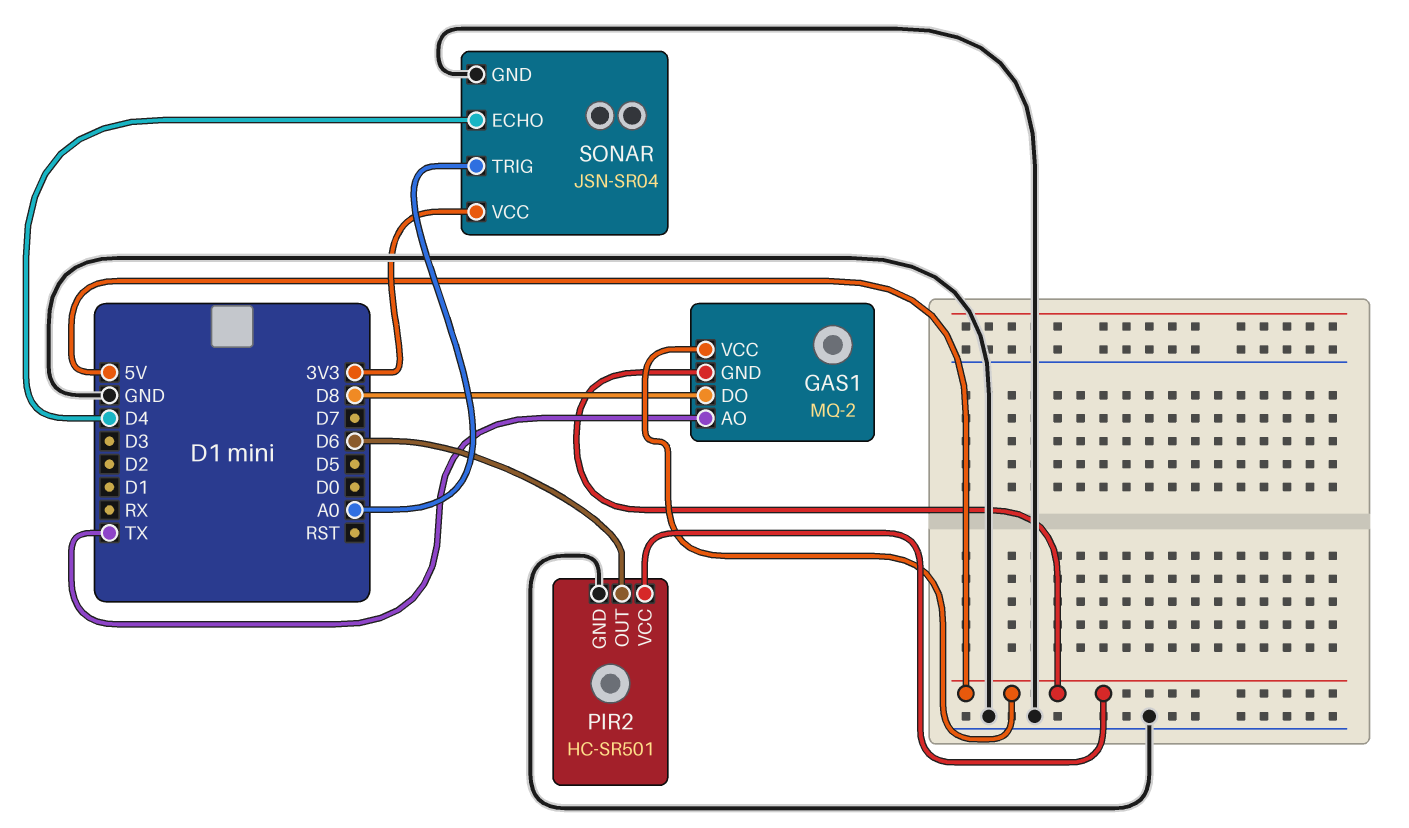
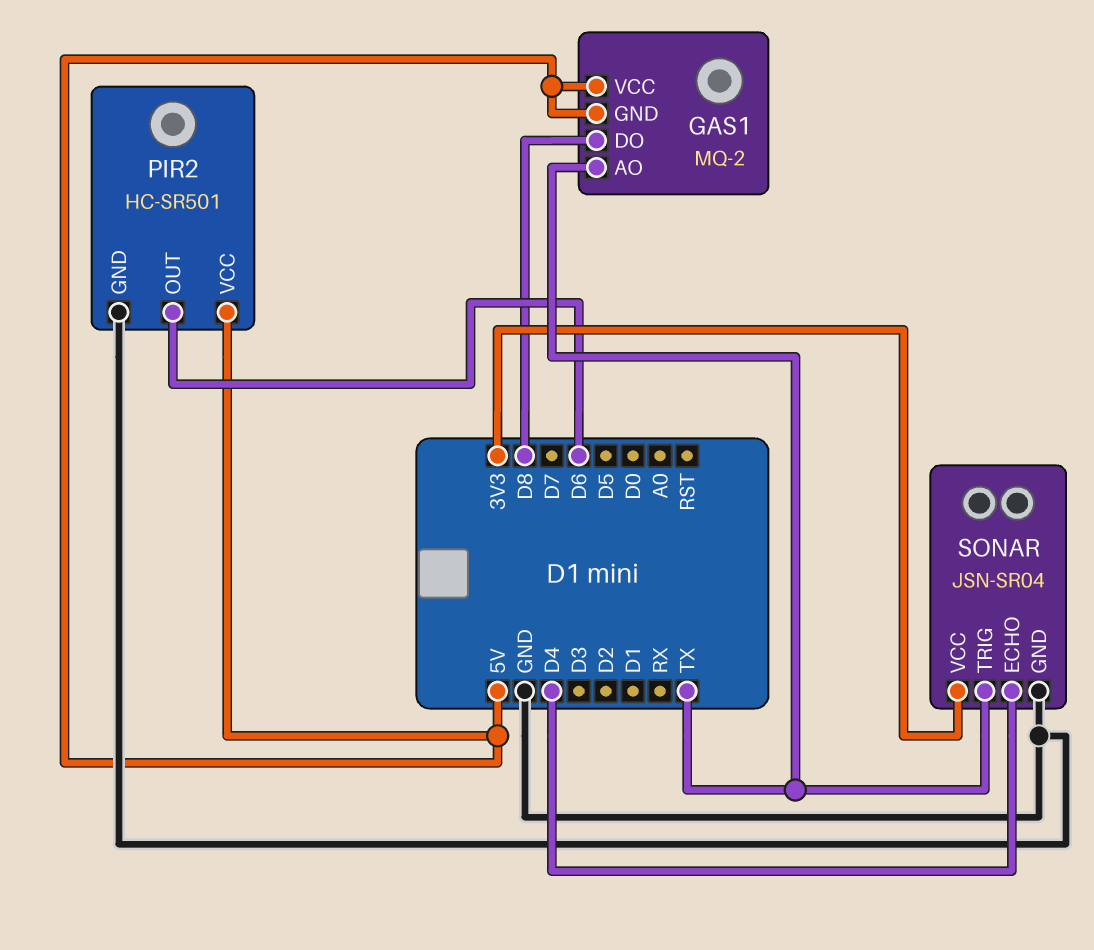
SONAR pin TRIG: A0 -> TX

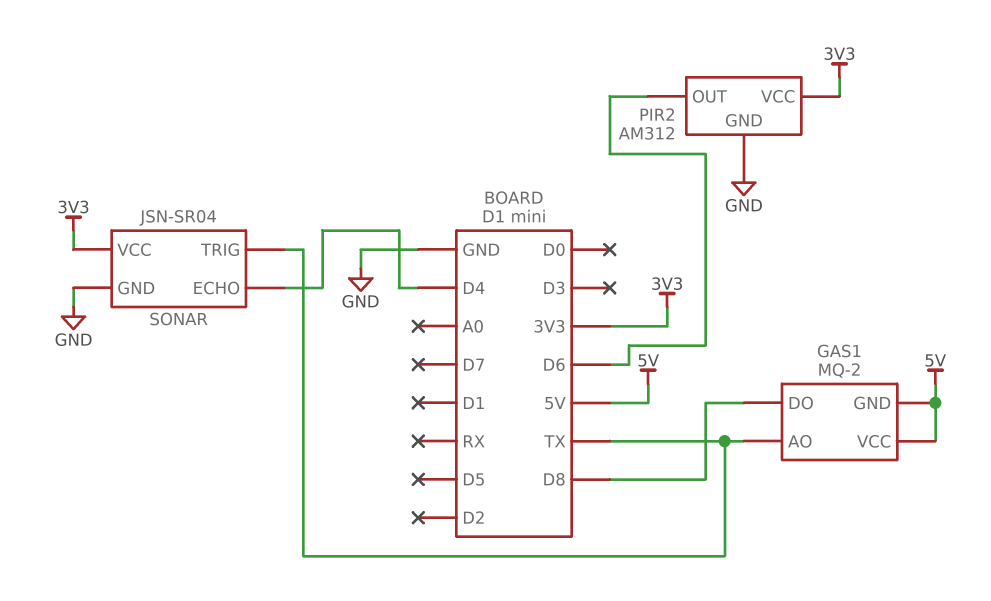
PIR2: HC-SR501 -> AM312
PIR2 pin VCC: 5V -> 3V3

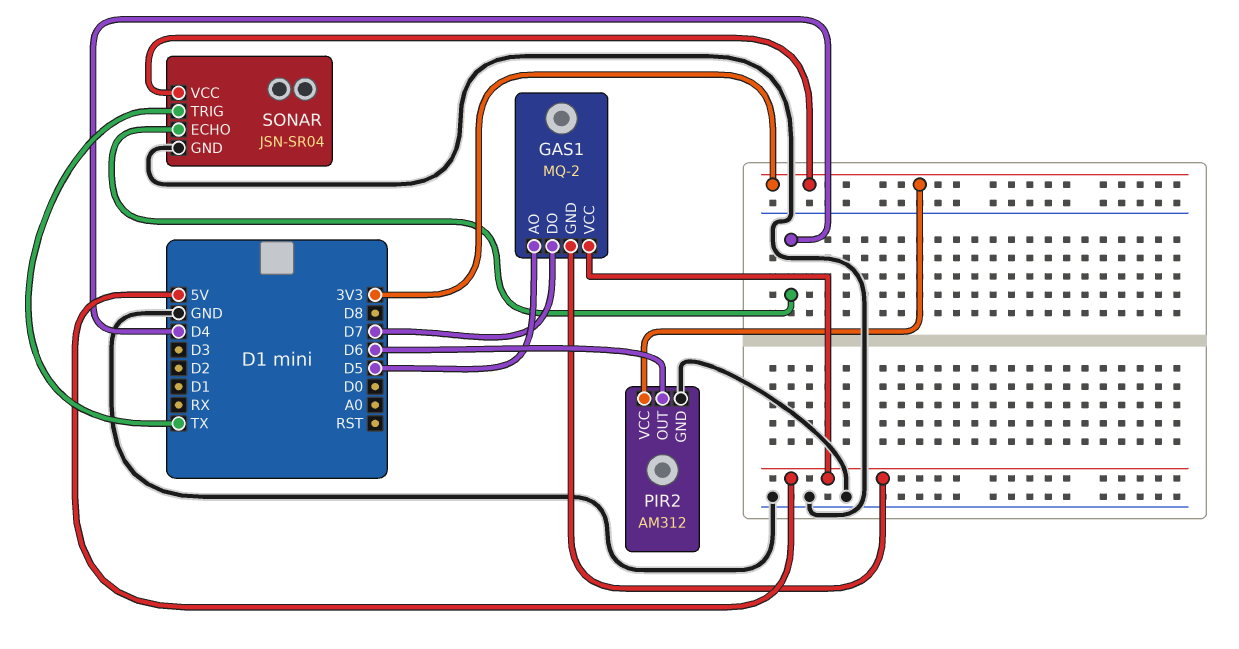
GAS1 pin AO: TX -> D5
GAS1 pin DO: D8 -> D7

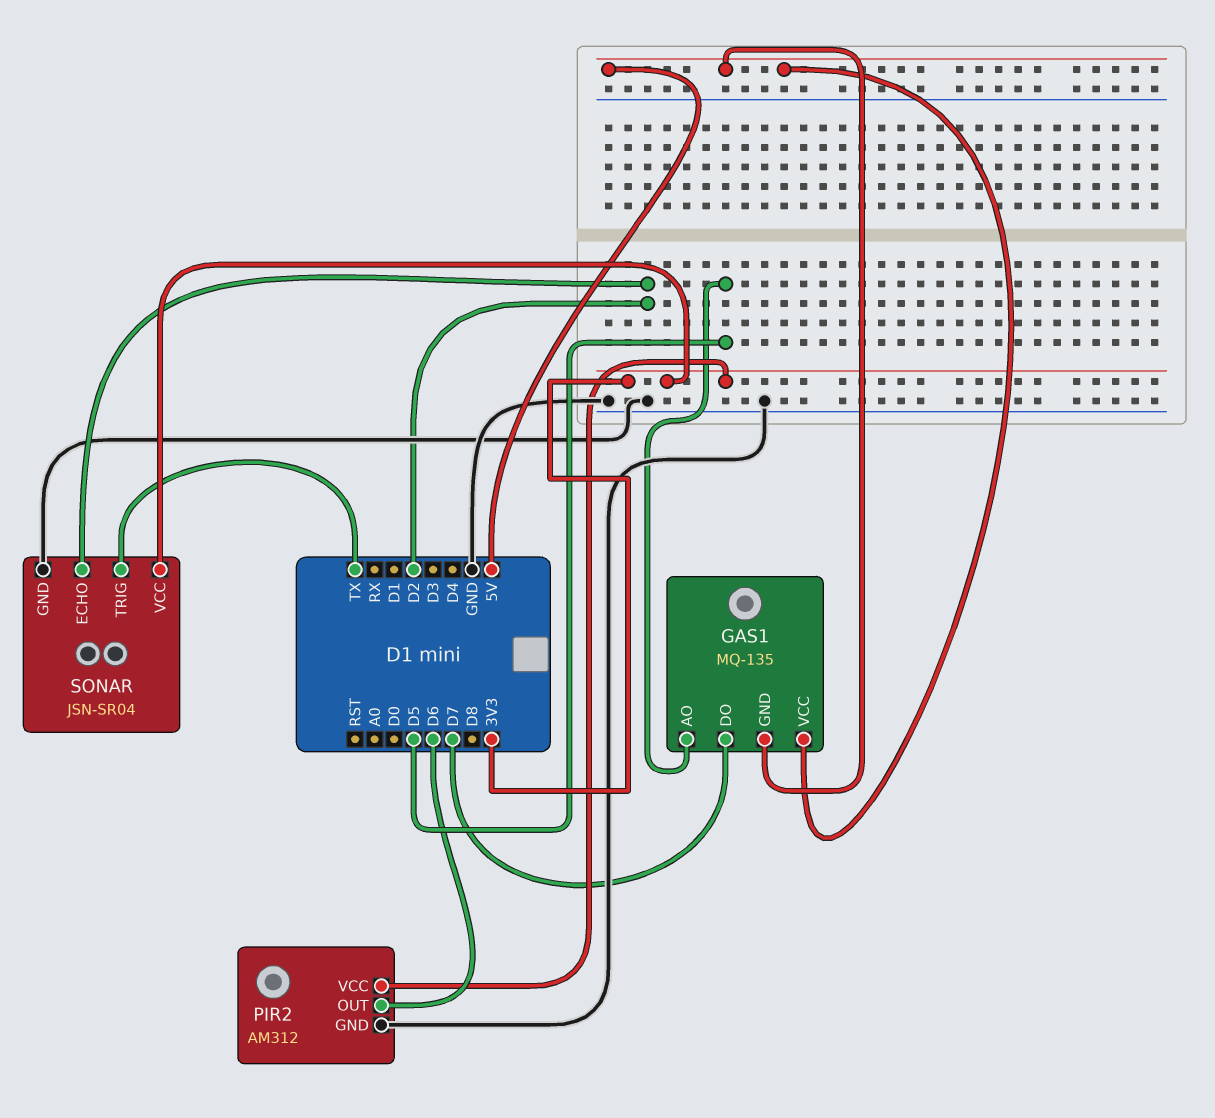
GAS1: MQ-2 -> MQ-135
SONAR pin ECHO: D4 -> D2

